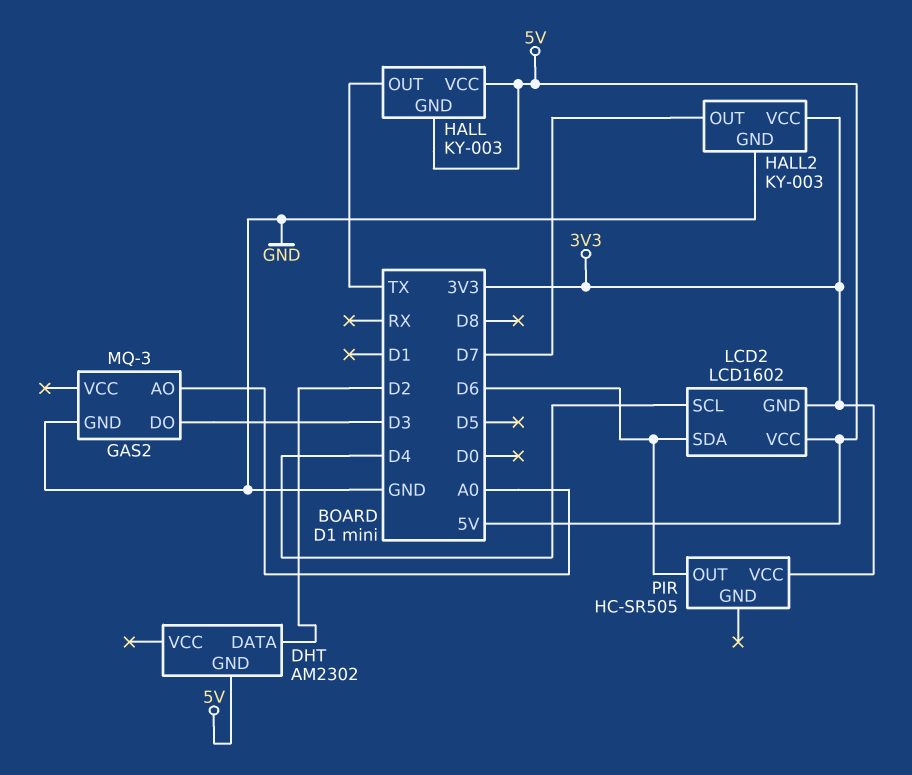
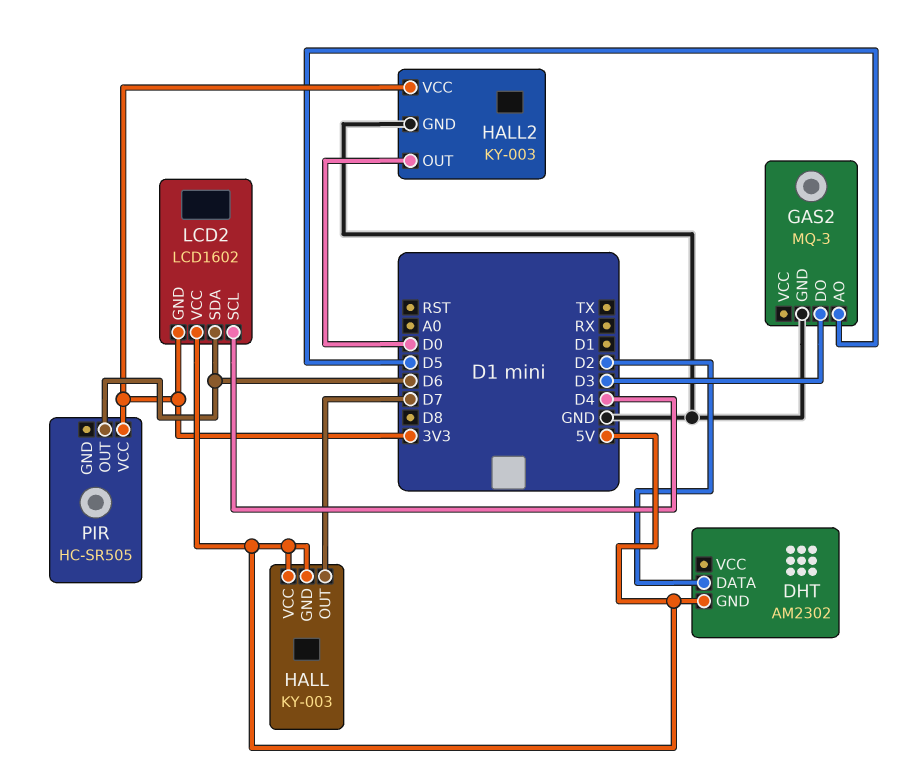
GAS2 pin AO: A0 -> D5
HALL pin OUT: TX -> D7
HALL2 pin OUT: D7 -> D0

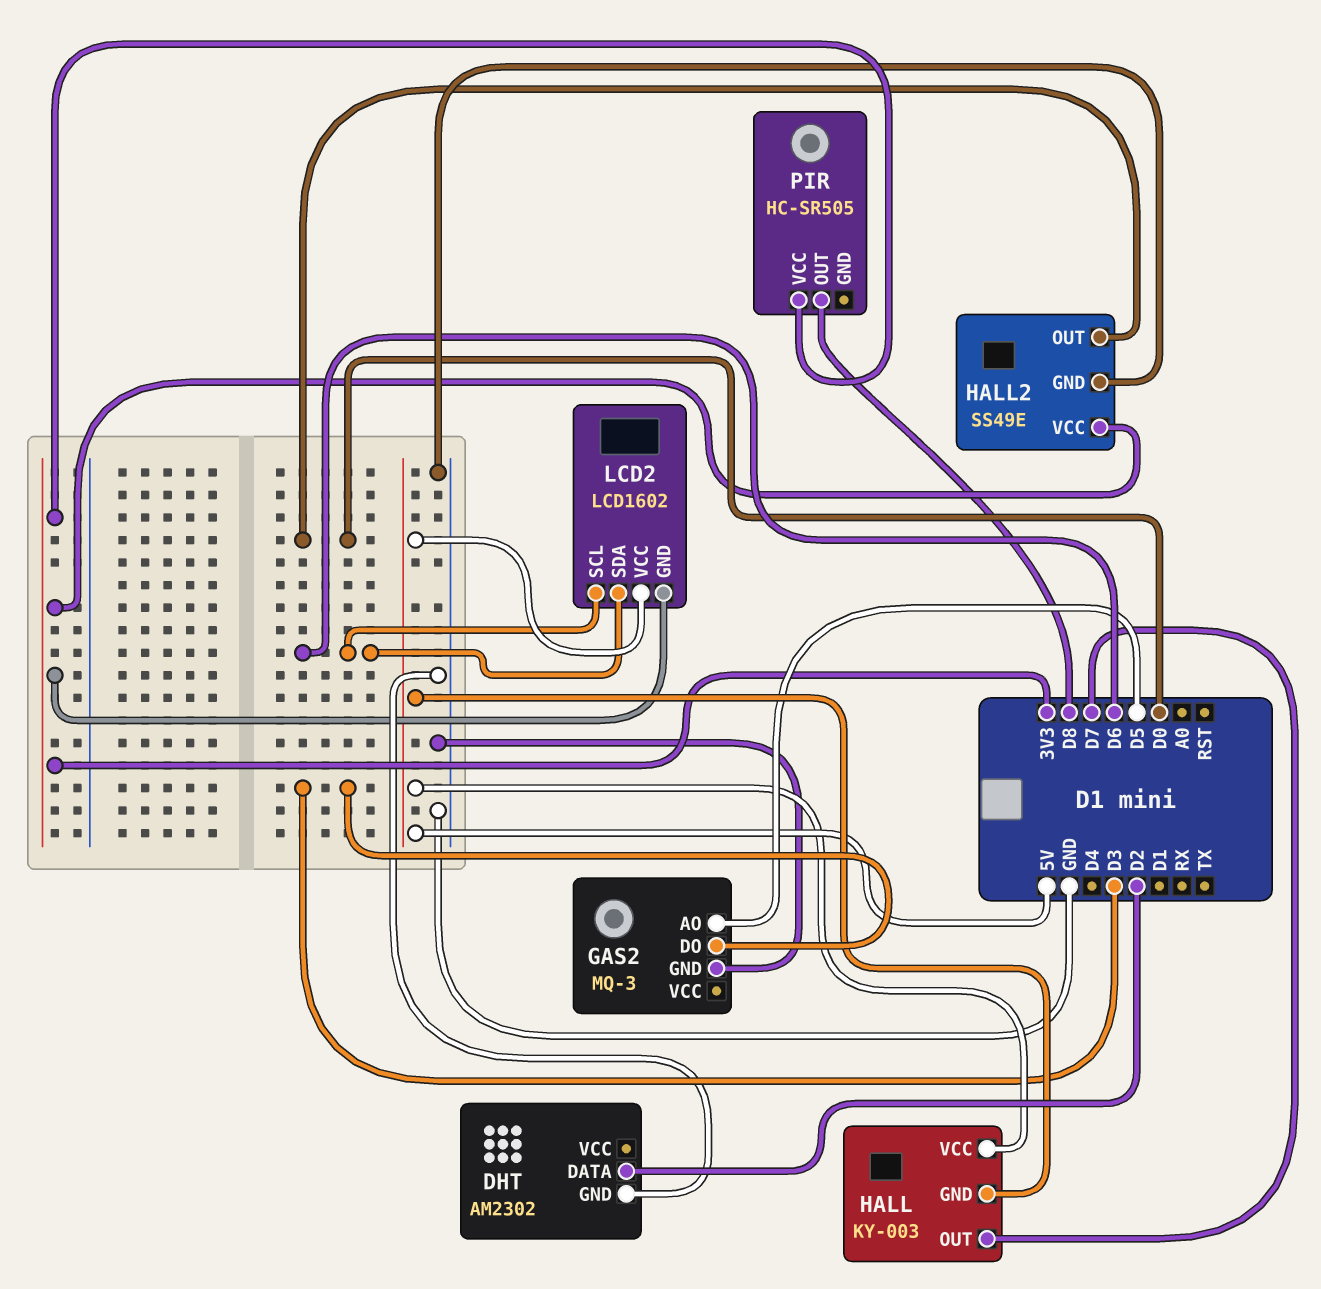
DHT pin GND: 5V -> GND
HALL2: KY-003 -> SS49E
LCD2 pin SCL: D4 -> D6
PIR pin OUT: D6 -> D8

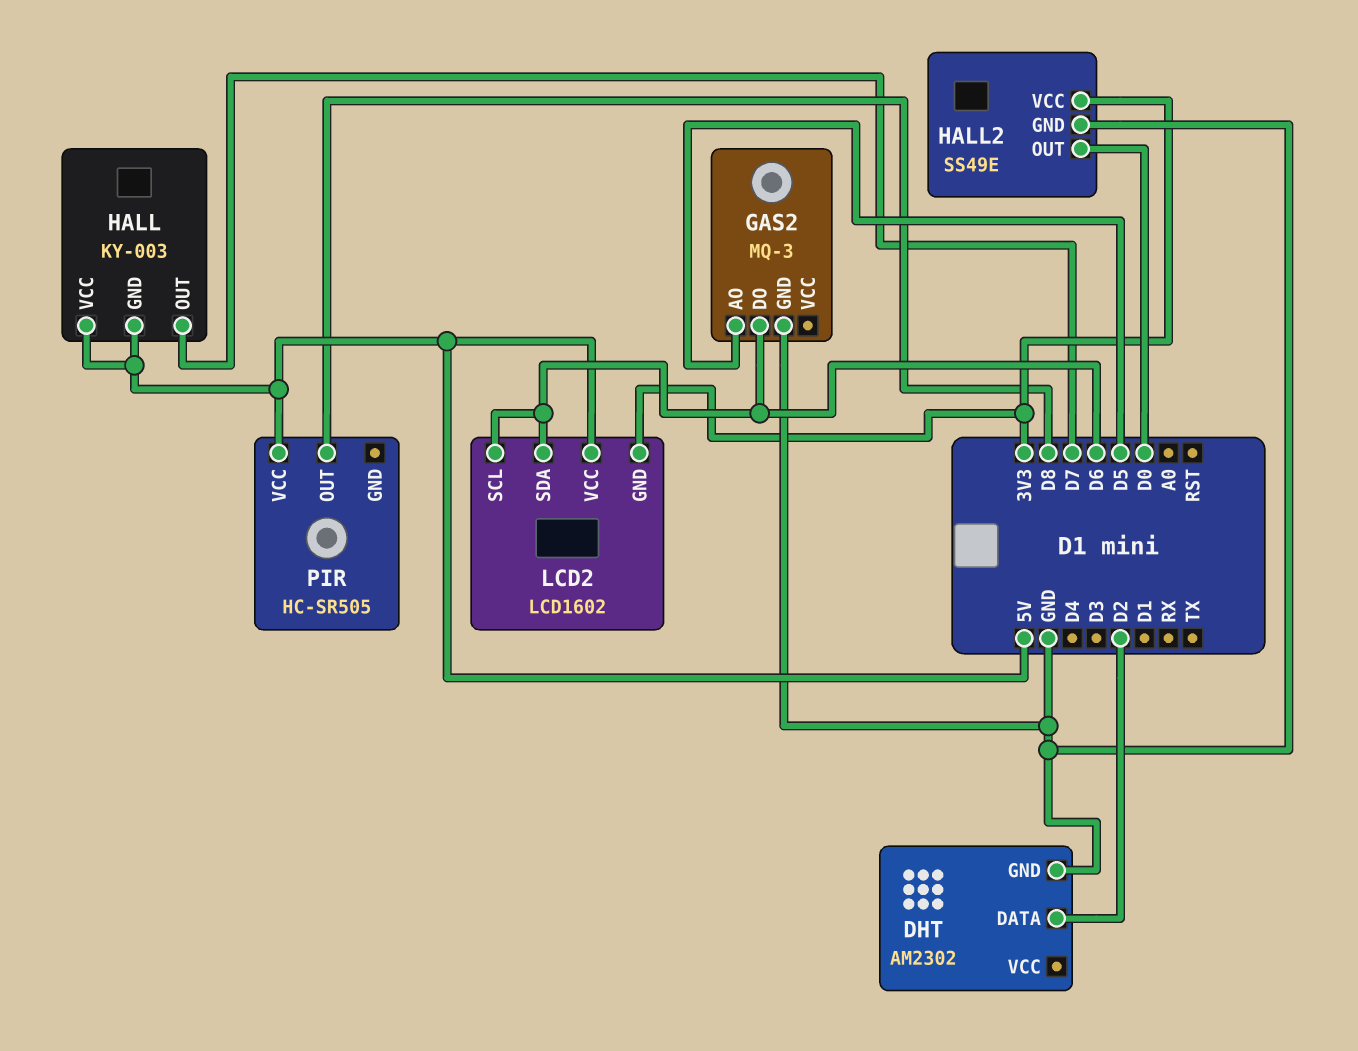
GAS2 pin DO: D3 -> D6
PIR pin VCC: 3V3 -> 5V

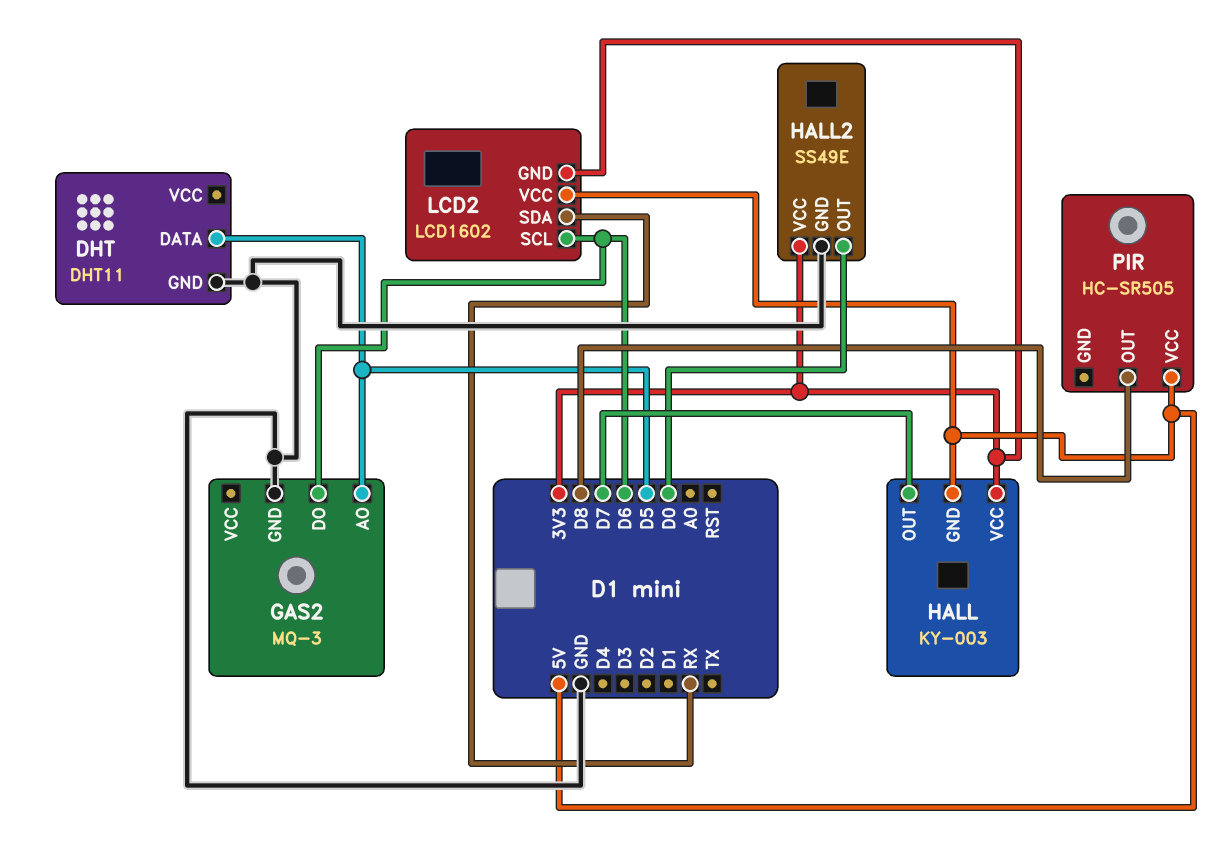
DHT: AM2302 -> DHT11
DHT pin DATA: D2 -> D5
HALL pin VCC: 5V -> 3V3
LCD2 pin SDA: D6 -> RX

